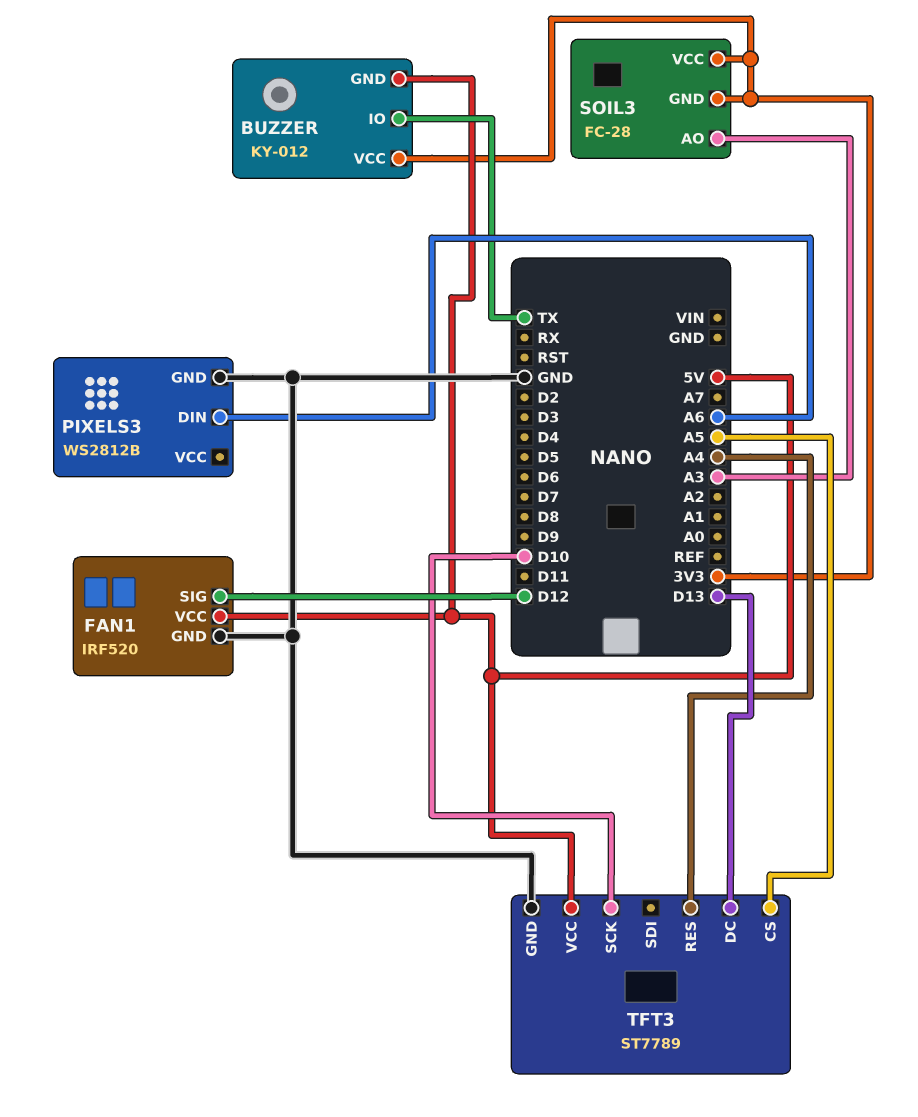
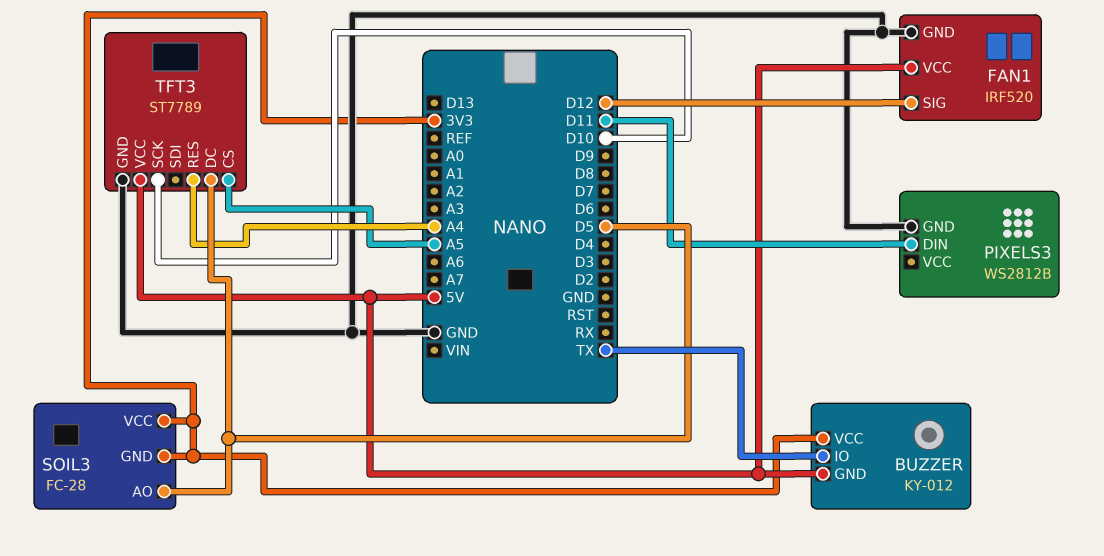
PIXELS3 pin DIN: A6 -> D11
SOIL3 pin AO: A3 -> D5
TFT3 pin DC: D13 -> D5

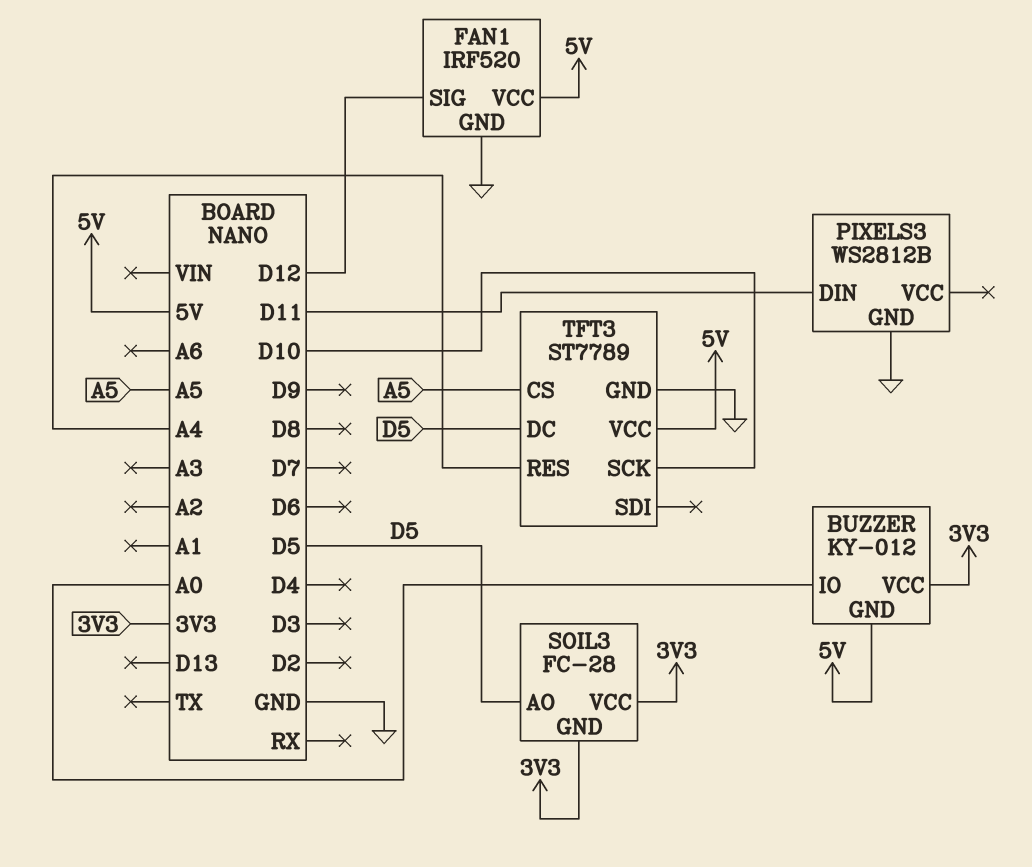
BUZZER pin IO: TX -> A0

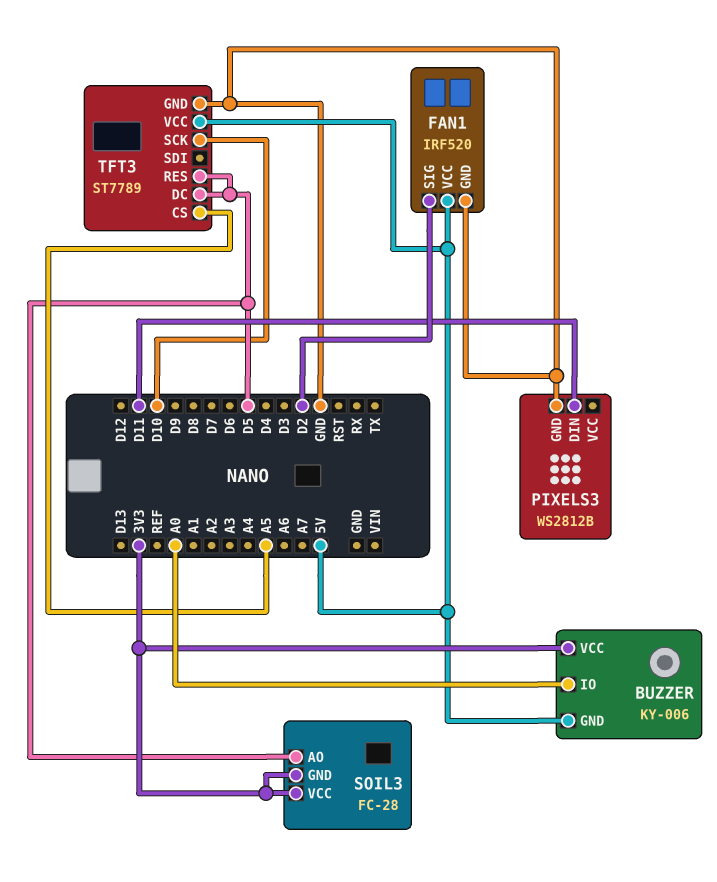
BUZZER: KY-012 -> KY-006
FAN1 pin SIG: D12 -> D2
TFT3 pin RES: A4 -> D5

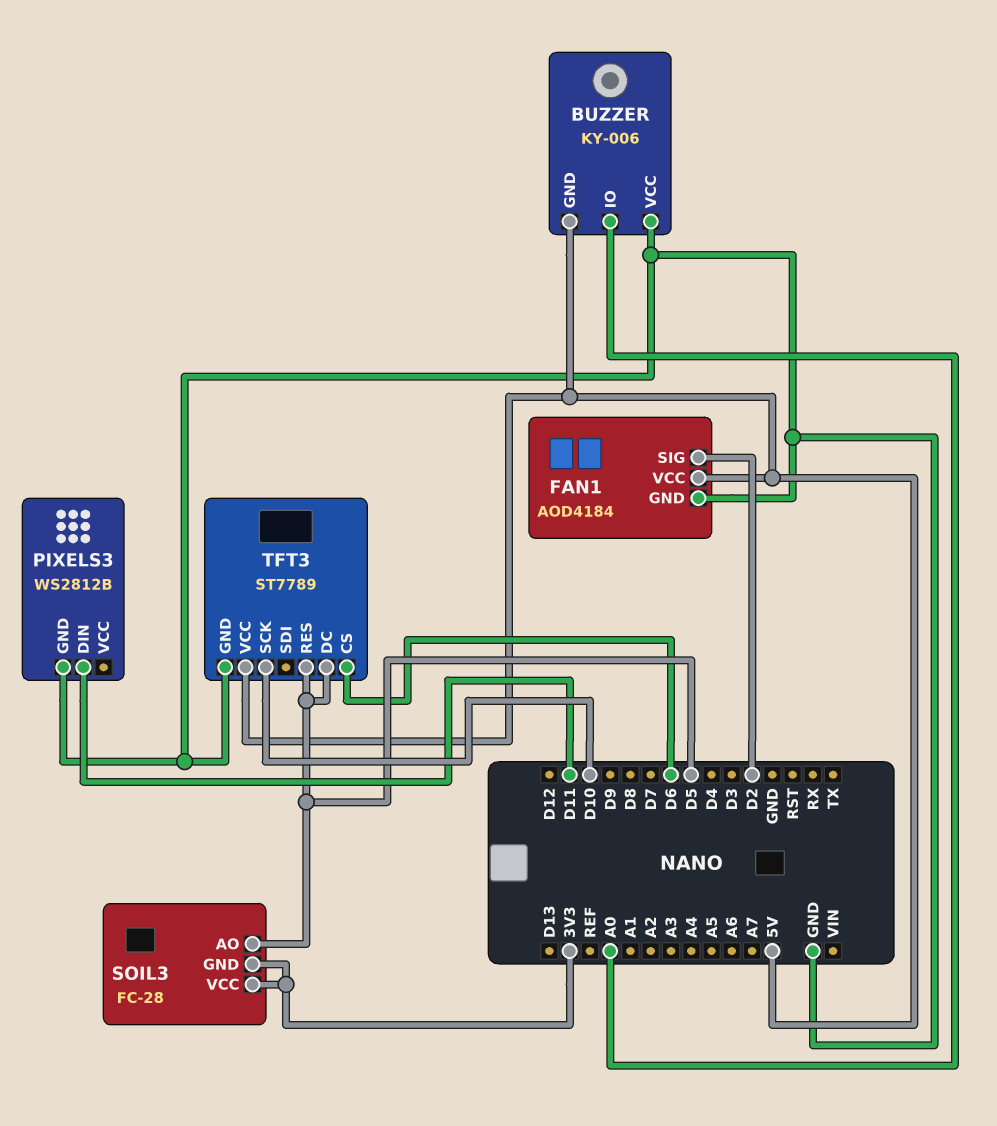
BUZZER pin VCC: 3V3 -> GND
FAN1: IRF520 -> AOD4184
TFT3 pin CS: A5 -> D6

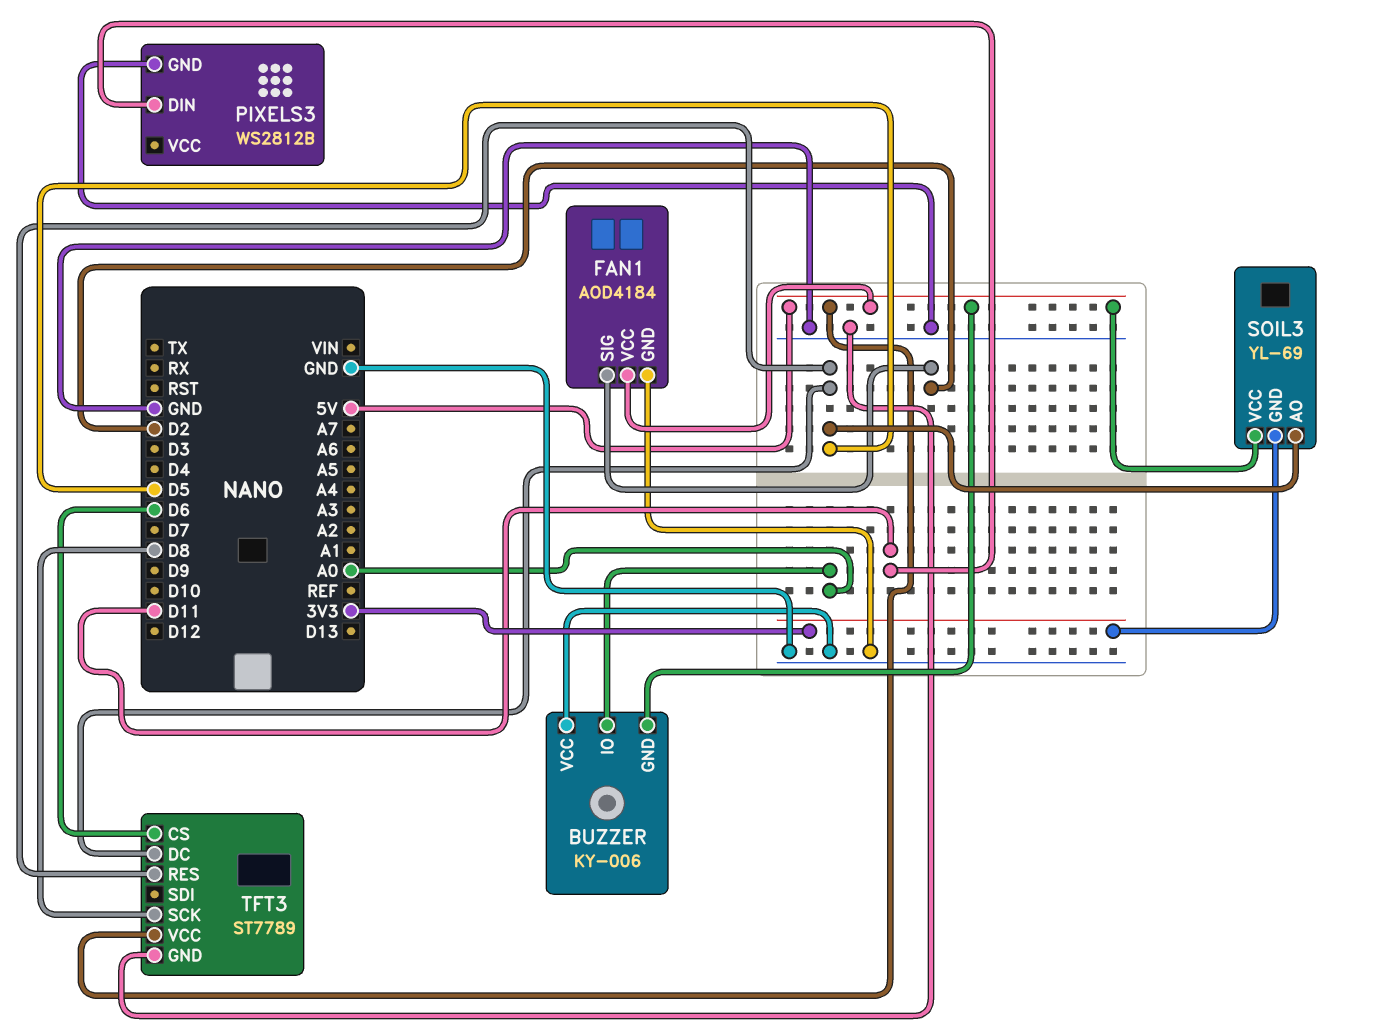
SOIL3: FC-28 -> YL-69
SOIL3 pin VCC: 3V3 -> 5V
TFT3 pin SCK: D10 -> D8

